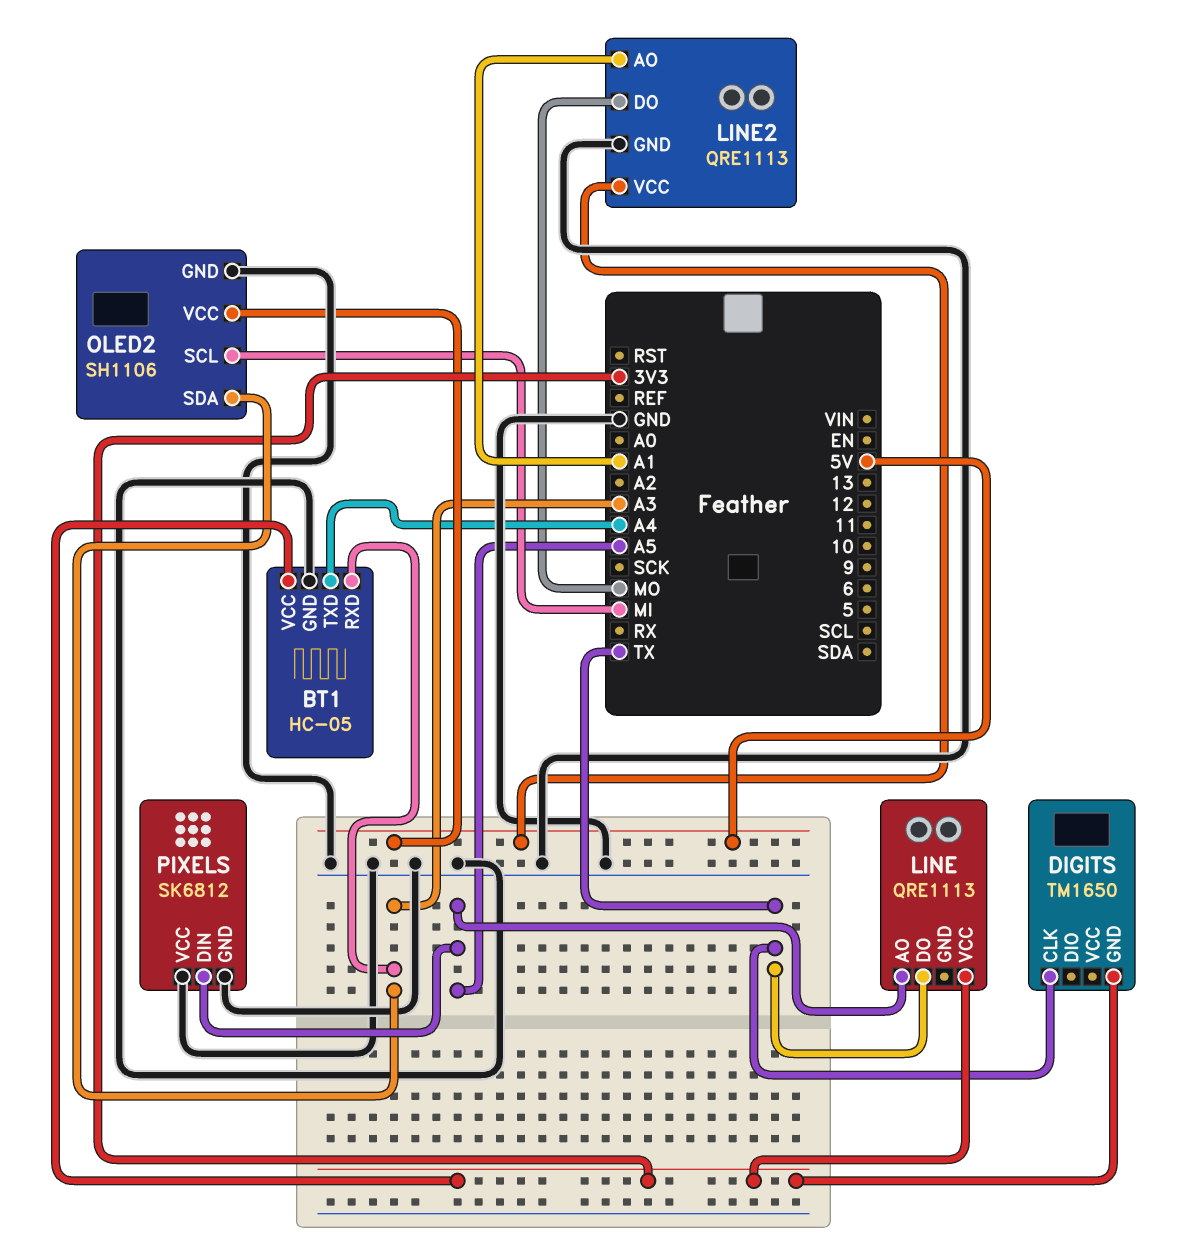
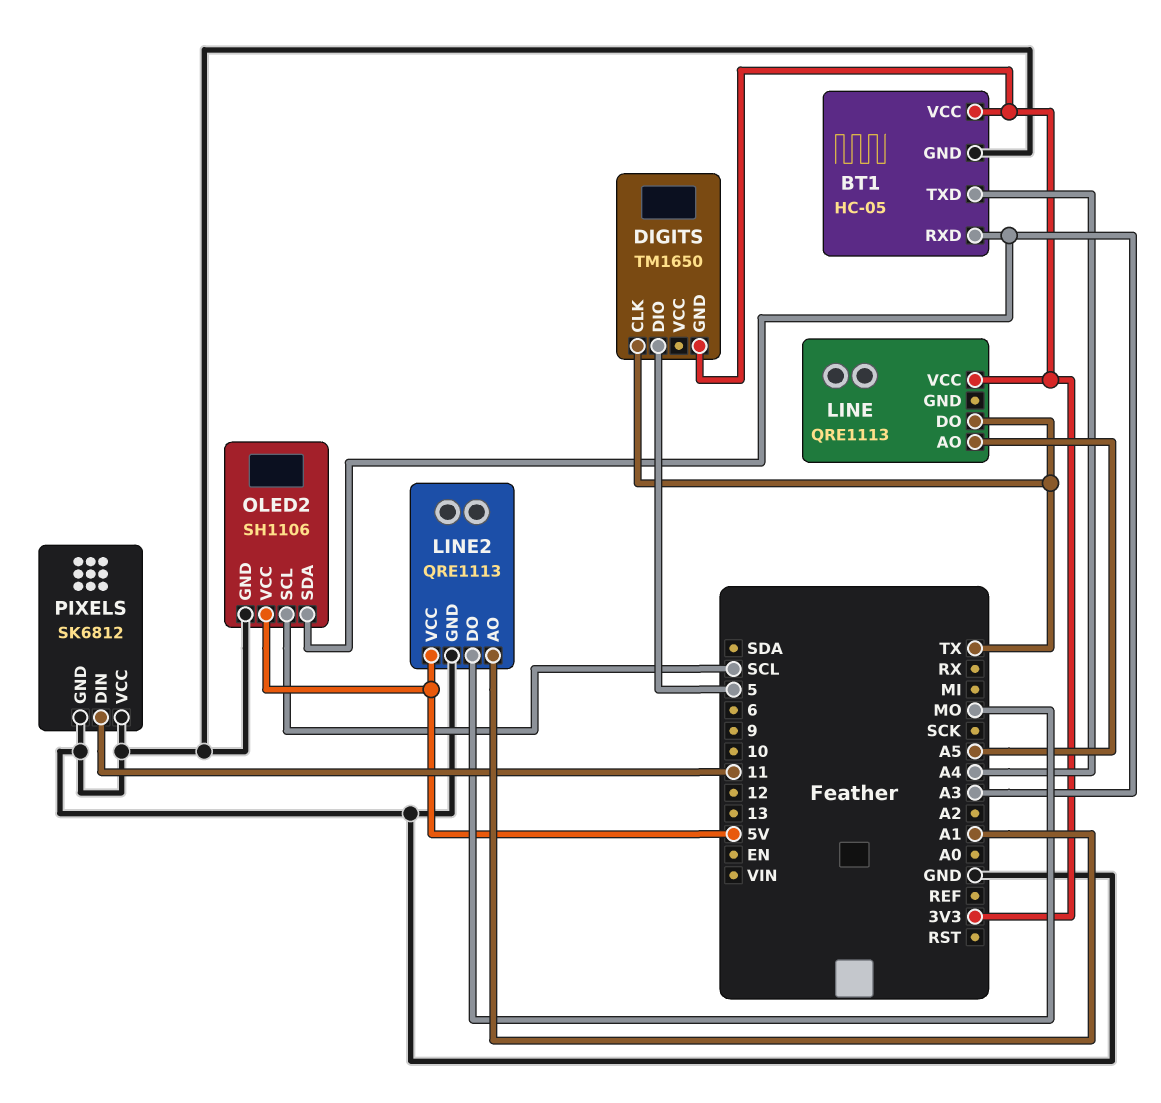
DIGITS pin DIO: none -> 5
OLED2 pin SCL: MI -> SCL
PIXELS pin DIN: A5 -> 11

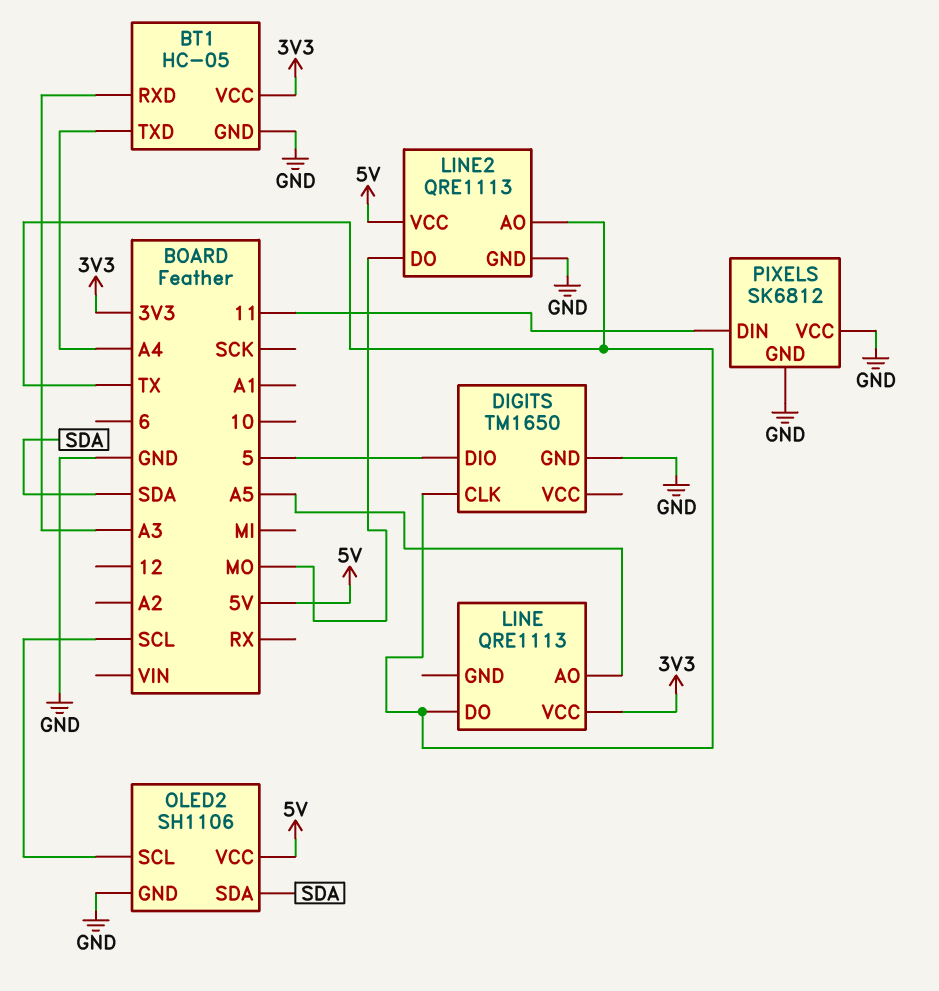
DIGITS pin GND: 3V3 -> GND
LINE2 pin AO: A1 -> TX
OLED2 pin SDA: A3 -> SDA

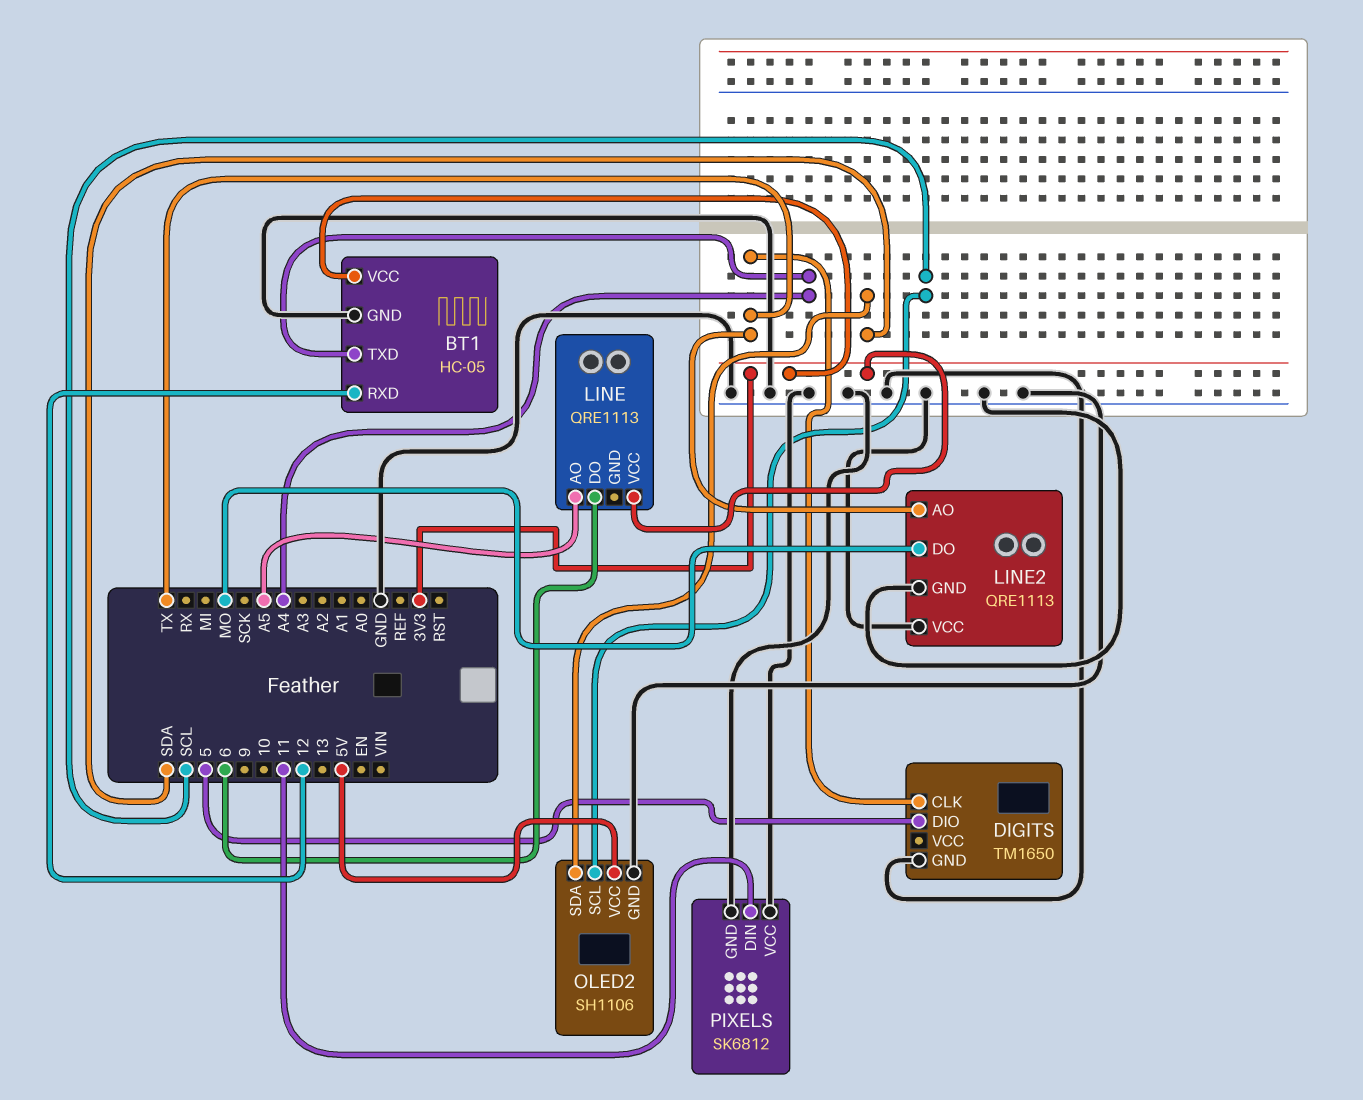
BT1 pin RXD: A3 -> 12
LINE pin DO: TX -> 6
LINE2 pin VCC: 5V -> GND

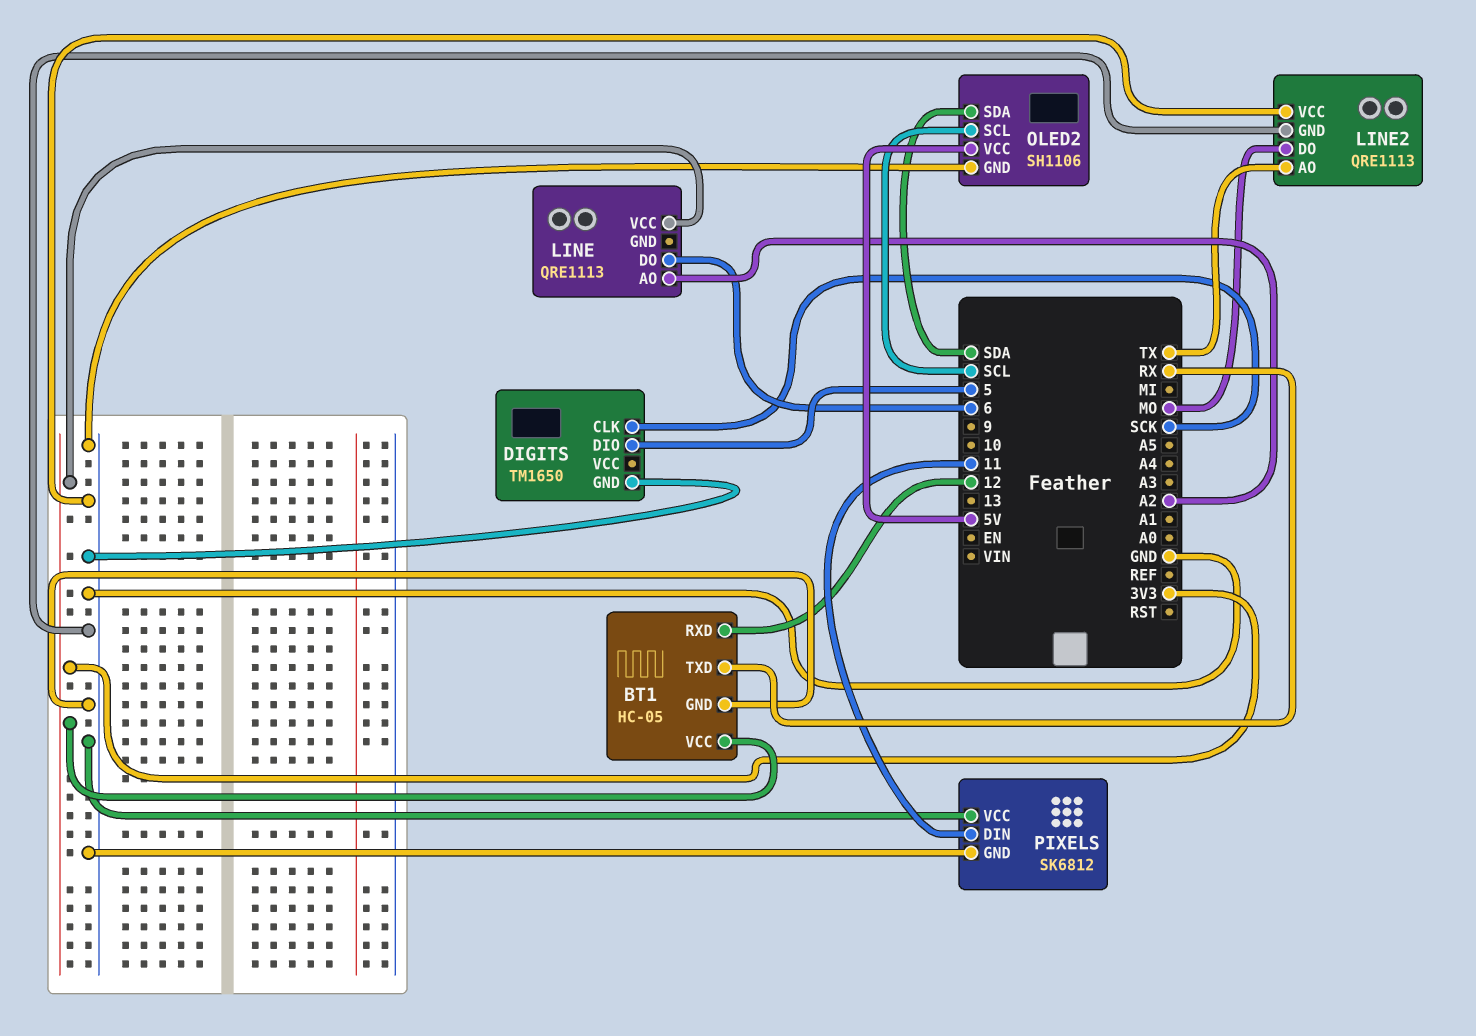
BT1 pin TXD: A4 -> RX
DIGITS pin CLK: TX -> SCK
LINE pin AO: A5 -> A2

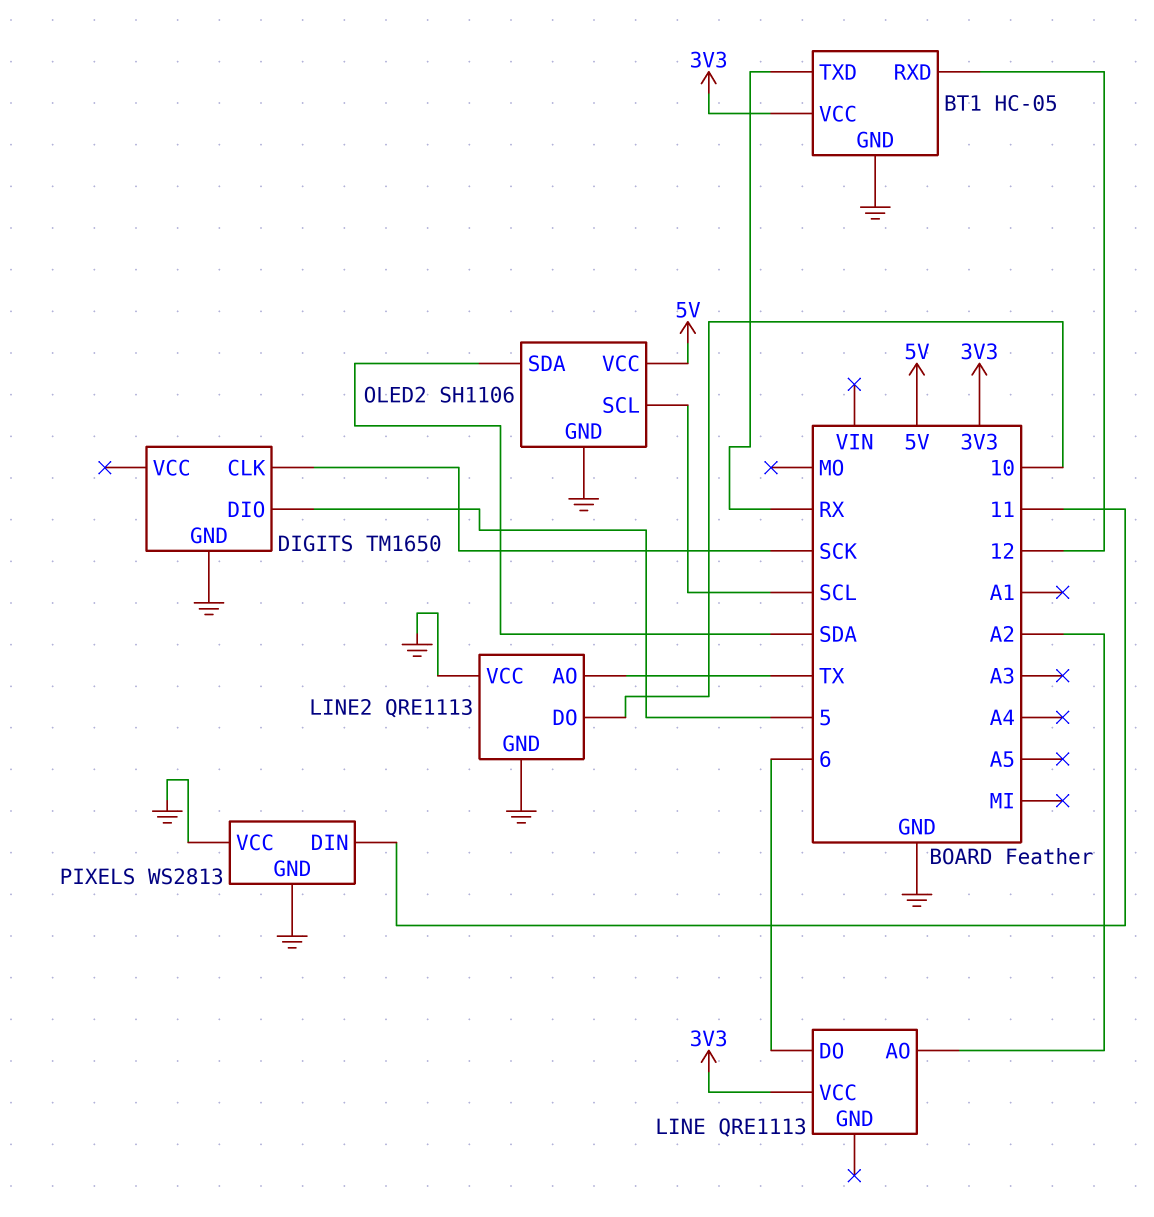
LINE2 pin DO: MO -> 10
PIXELS: SK6812 -> WS2813

